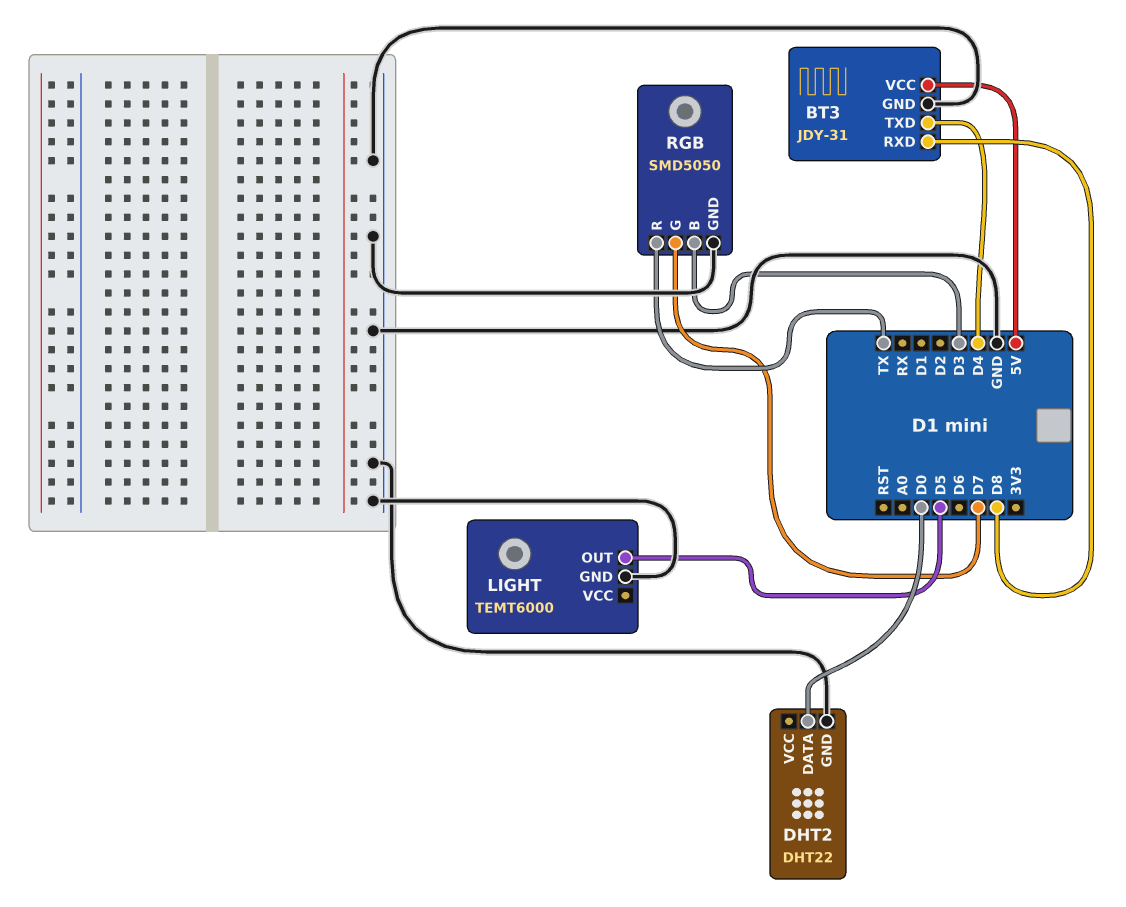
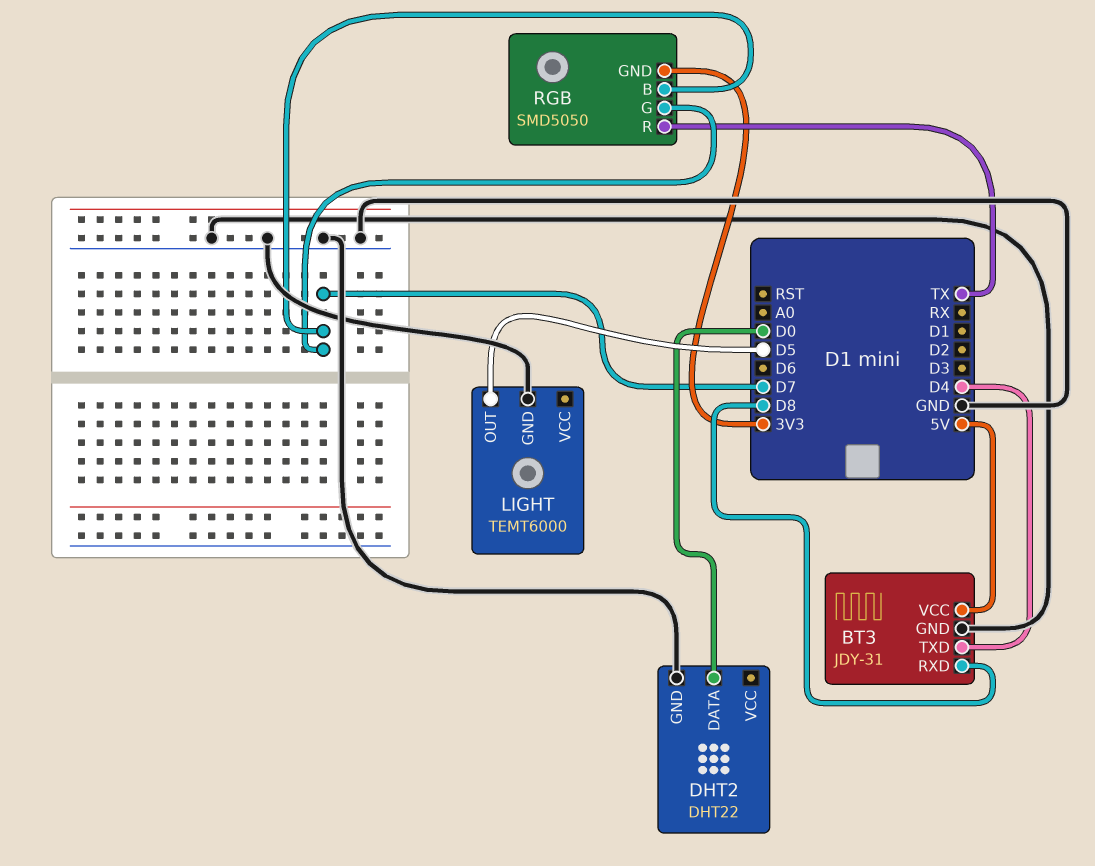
RGB pin B: D3 -> D7
RGB pin GND: GND -> 3V3

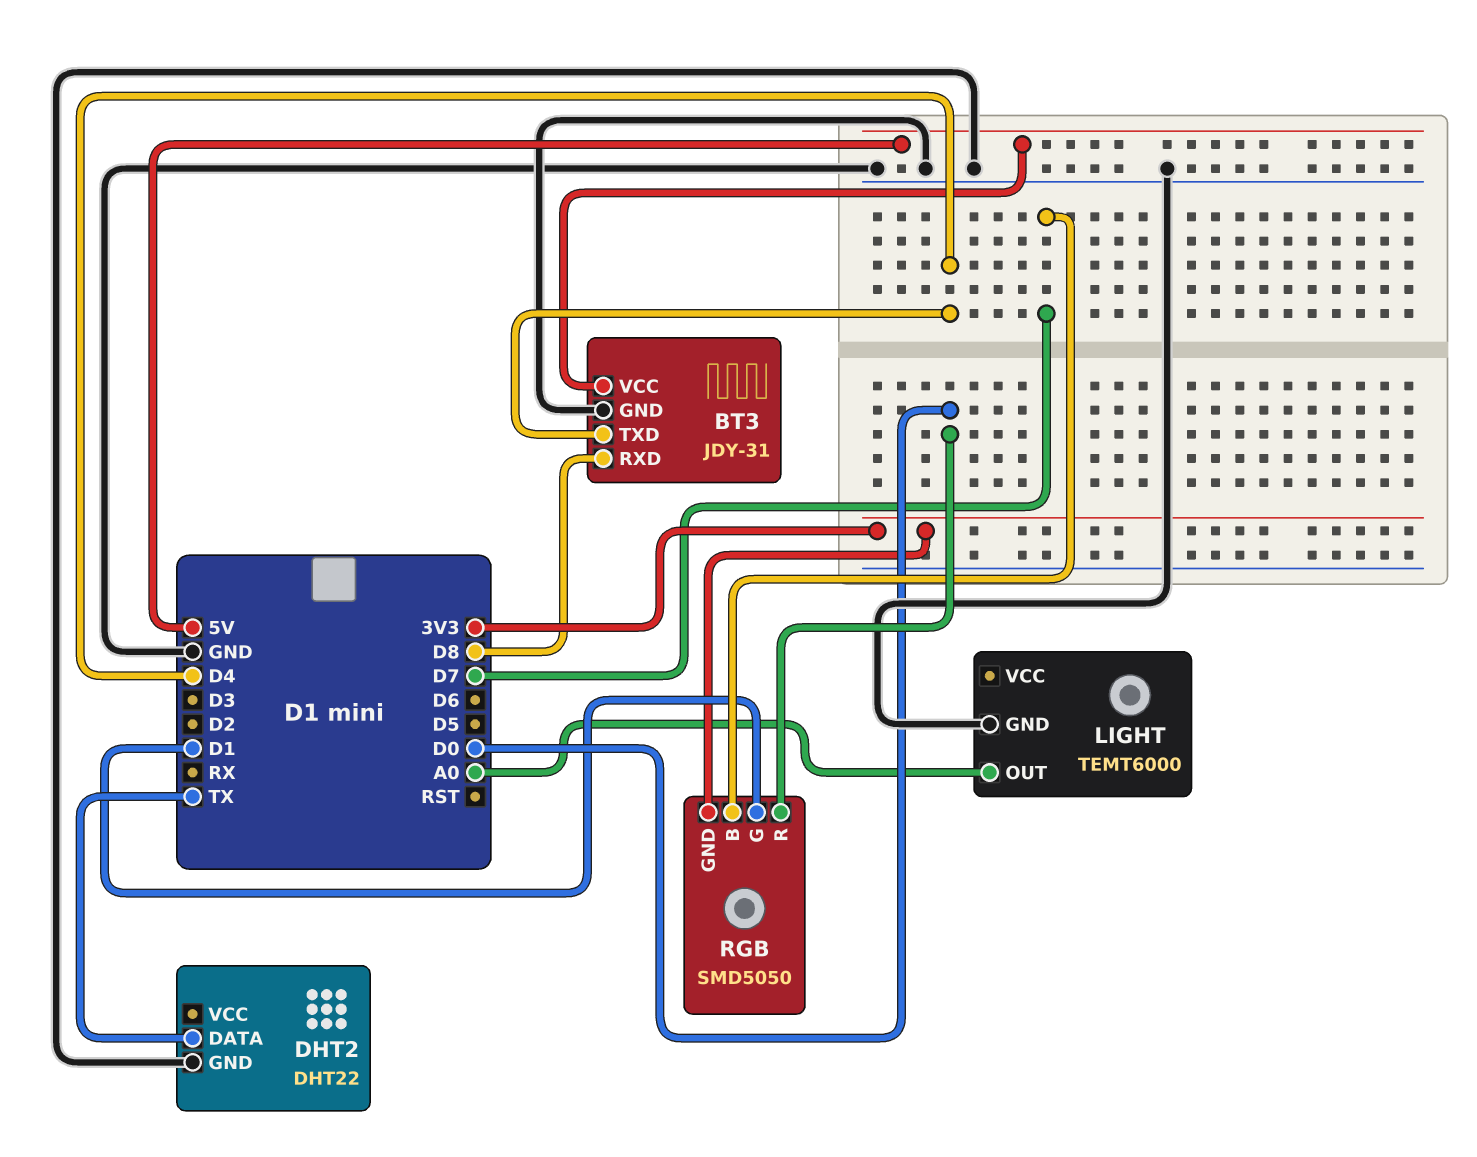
DHT2 pin DATA: D0 -> TX
LIGHT pin OUT: D5 -> A0
RGB pin G: D7 -> D1
RGB pin R: TX -> D0

